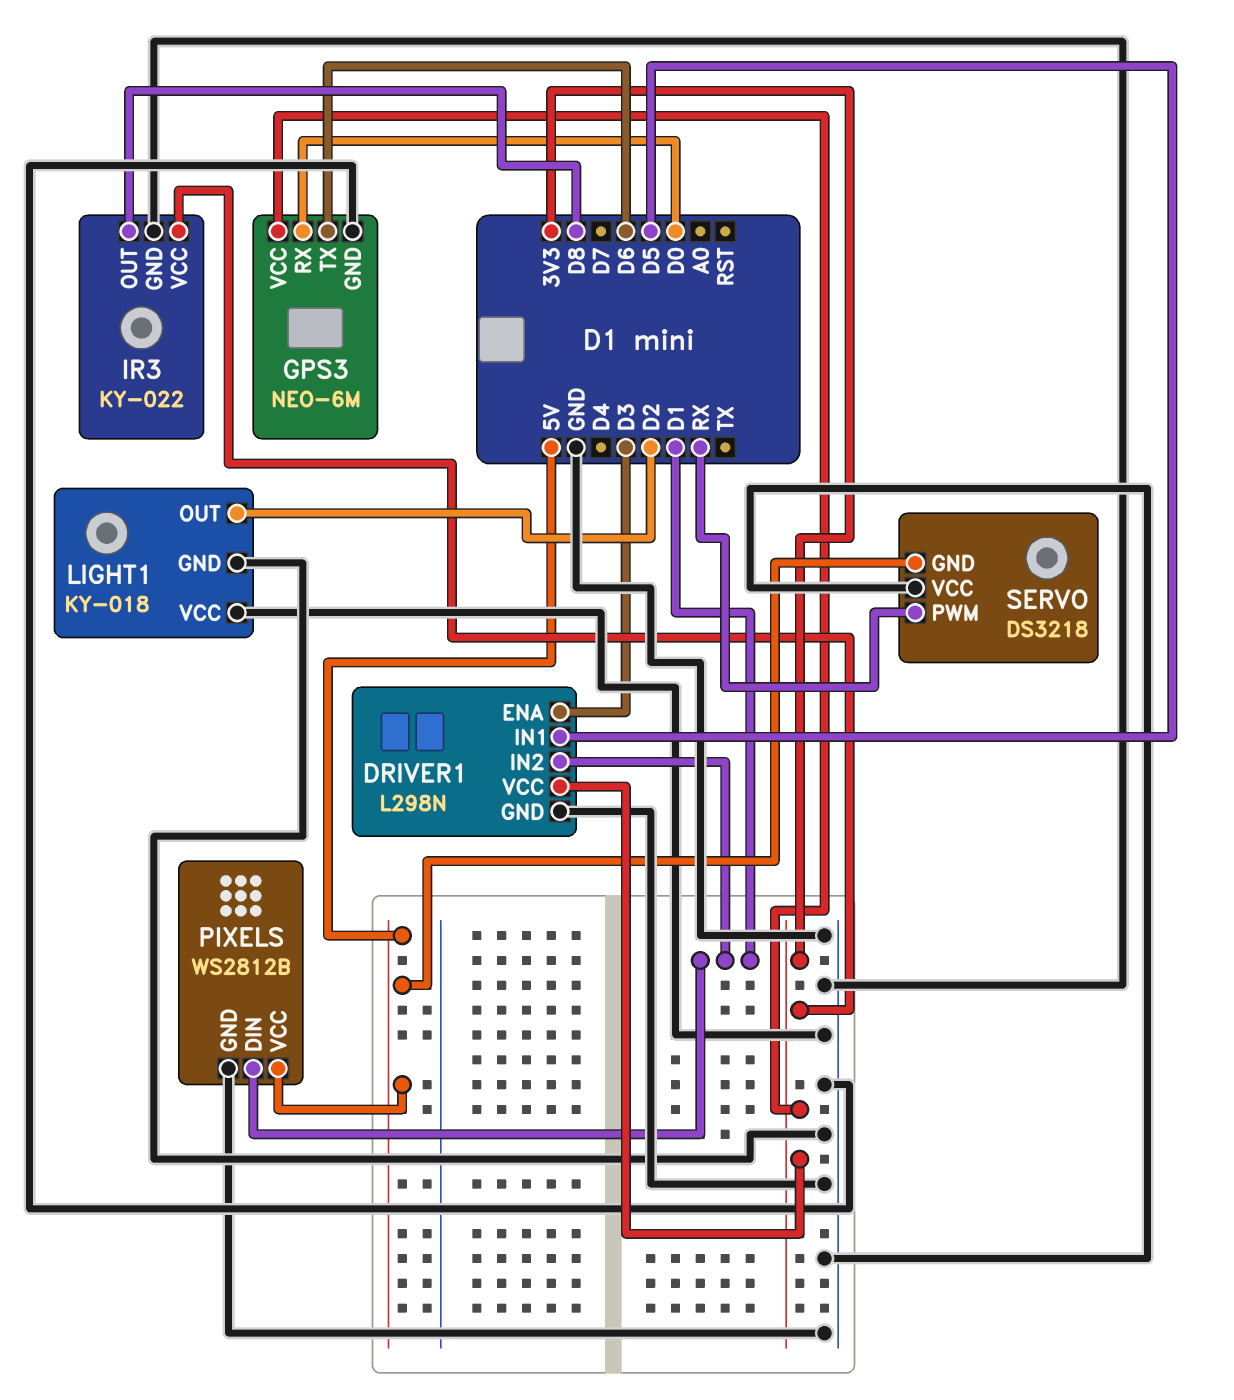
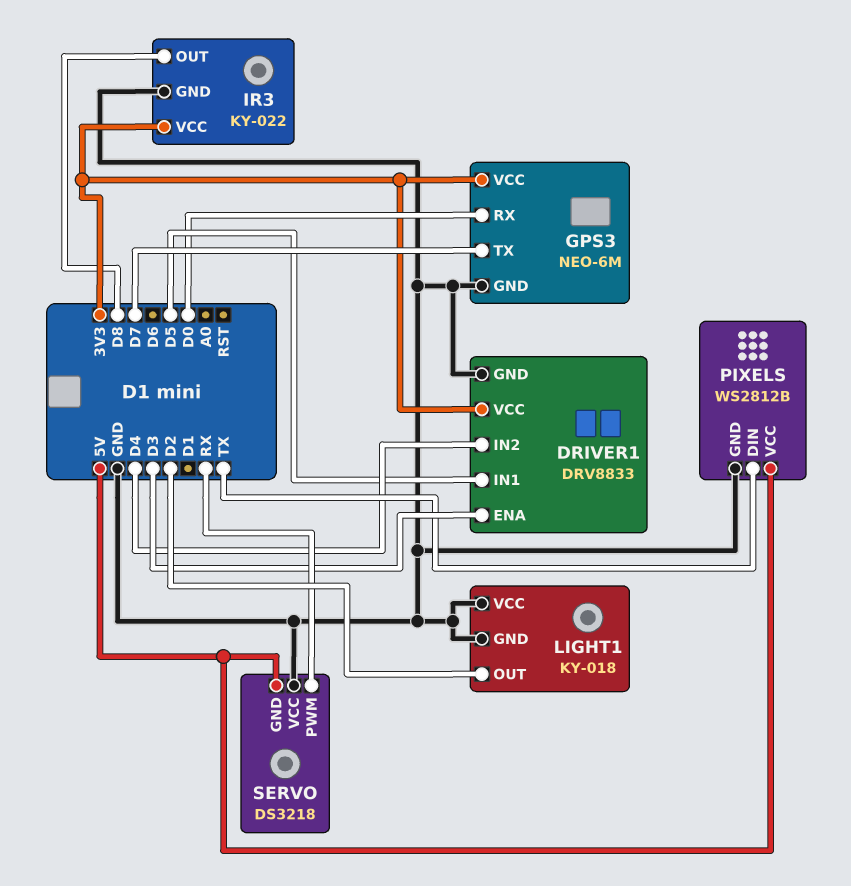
DRIVER1: L298N -> DRV8833
DRIVER1 pin IN2: D1 -> D4
GPS3 pin TX: D6 -> D7
PIXELS pin DIN: D1 -> TX

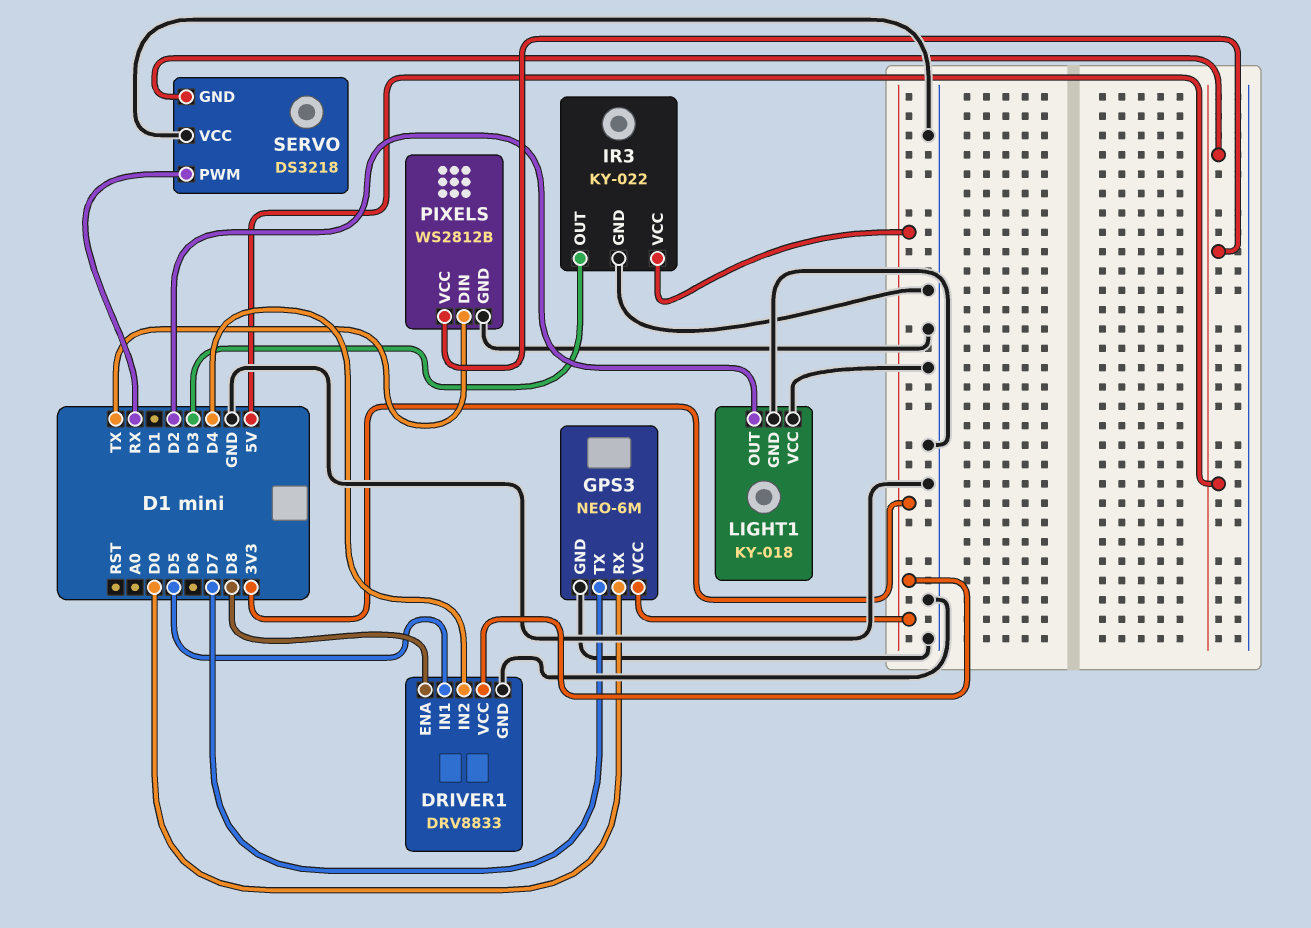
DRIVER1 pin ENA: D3 -> D8
IR3 pin OUT: D8 -> D3

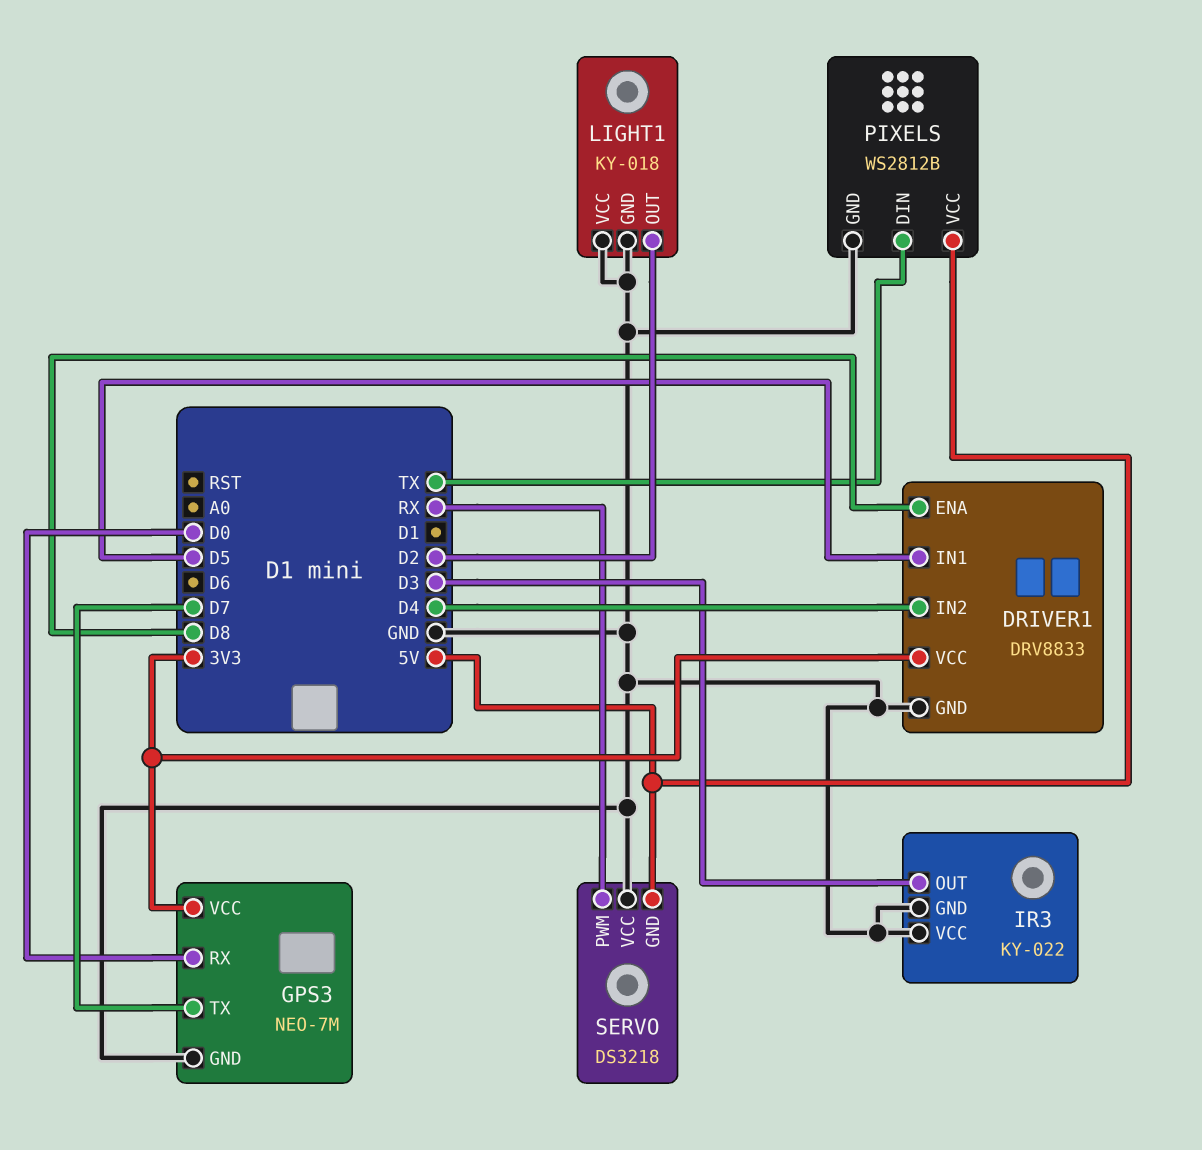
GPS3: NEO-6M -> NEO-7M
IR3 pin VCC: 3V3 -> GND

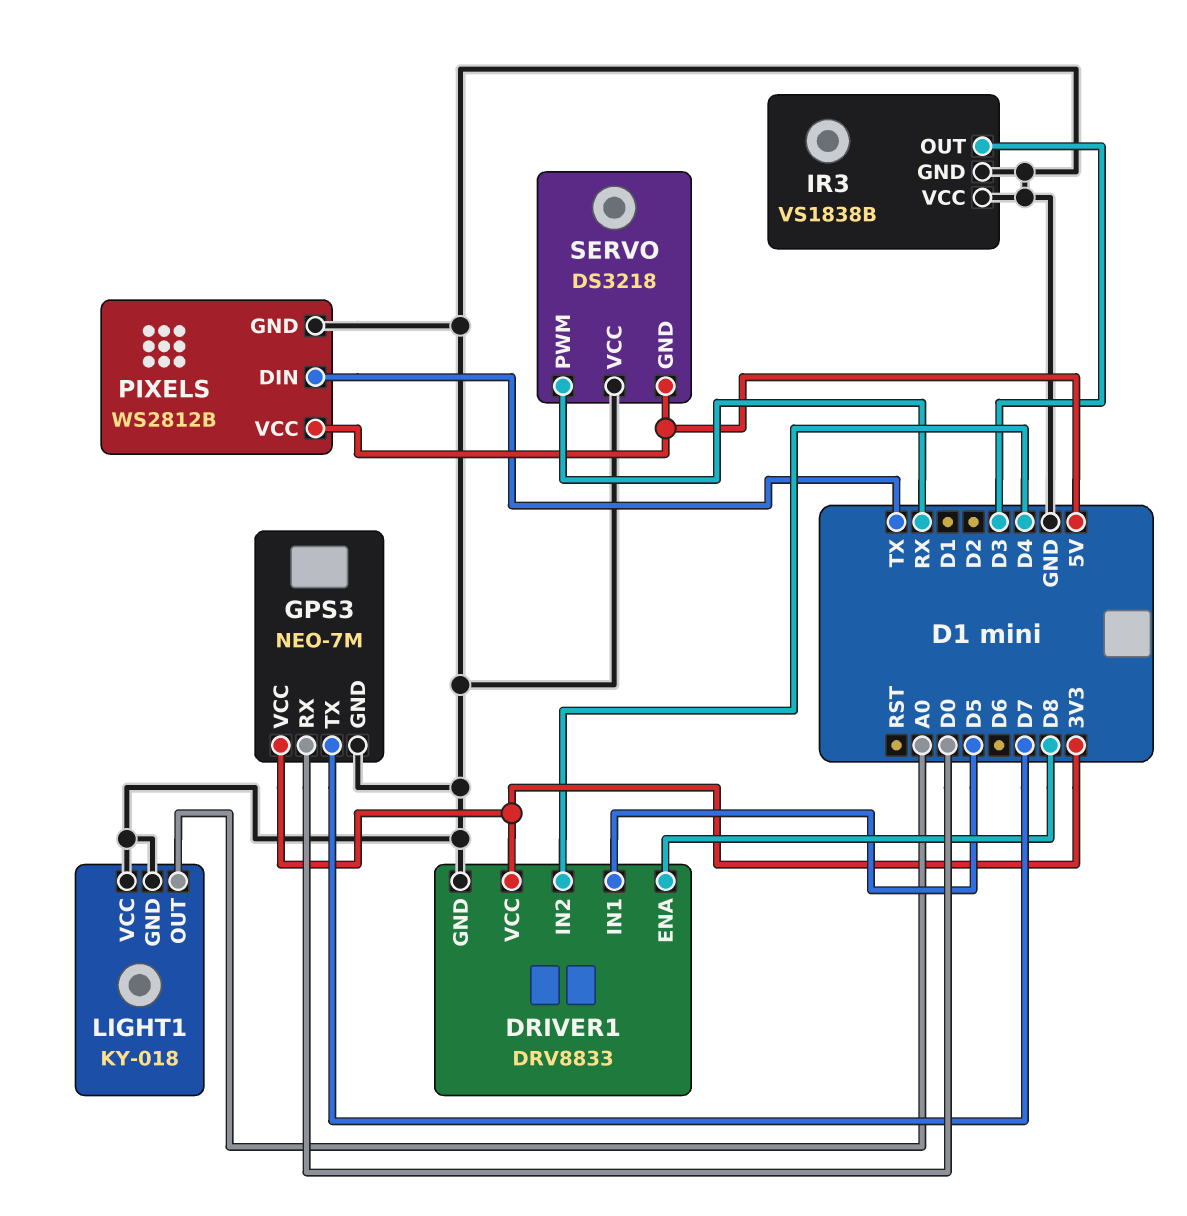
IR3: KY-022 -> VS1838B
LIGHT1 pin OUT: D2 -> A0

